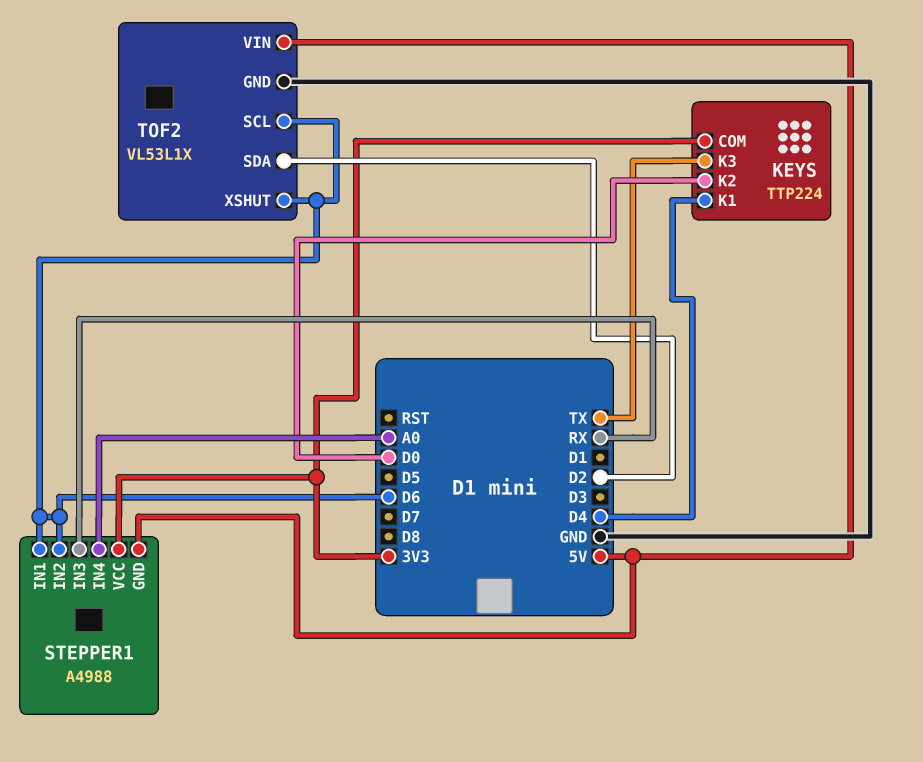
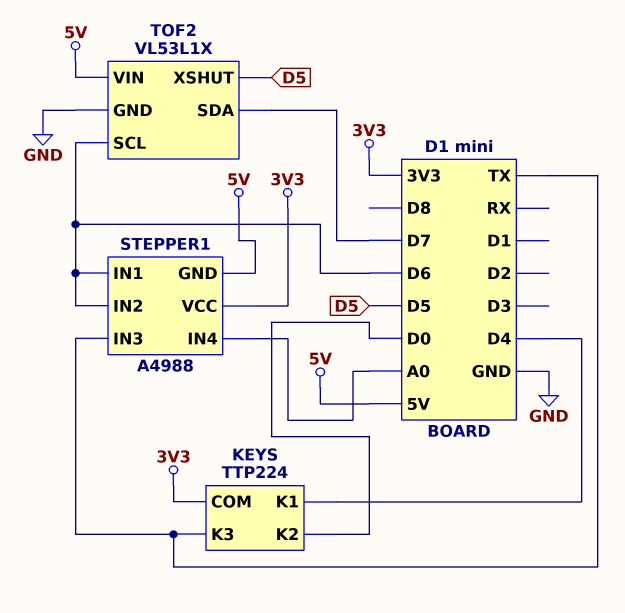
STEPPER1 pin IN3: RX -> TX
TOF2 pin SDA: D2 -> D7
TOF2 pin XSHUT: D6 -> D5

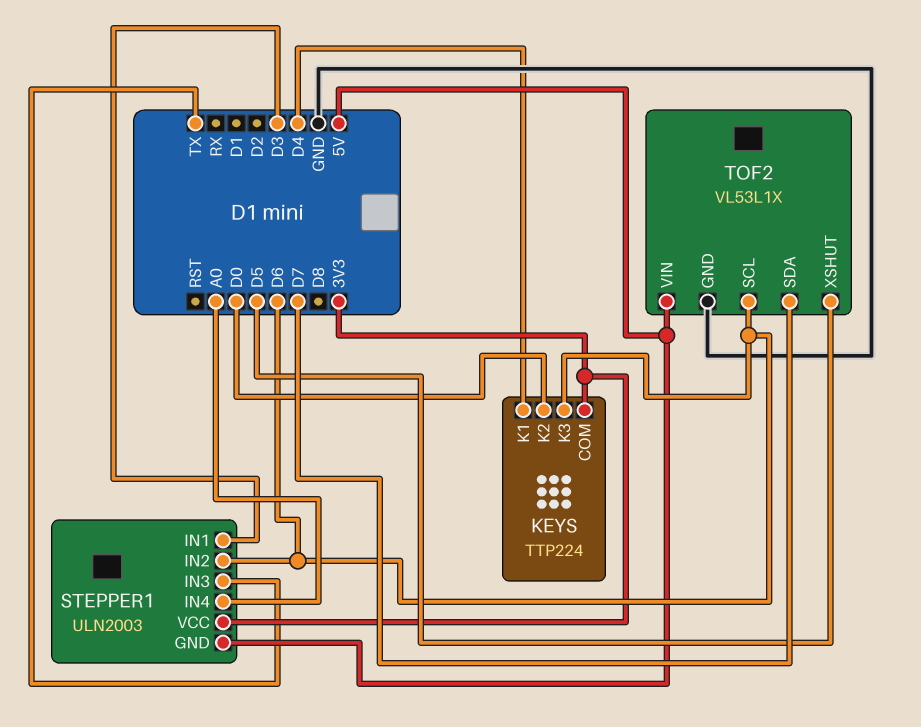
KEYS pin K3: TX -> D6
STEPPER1: A4988 -> ULN2003
STEPPER1 pin IN1: D6 -> D3

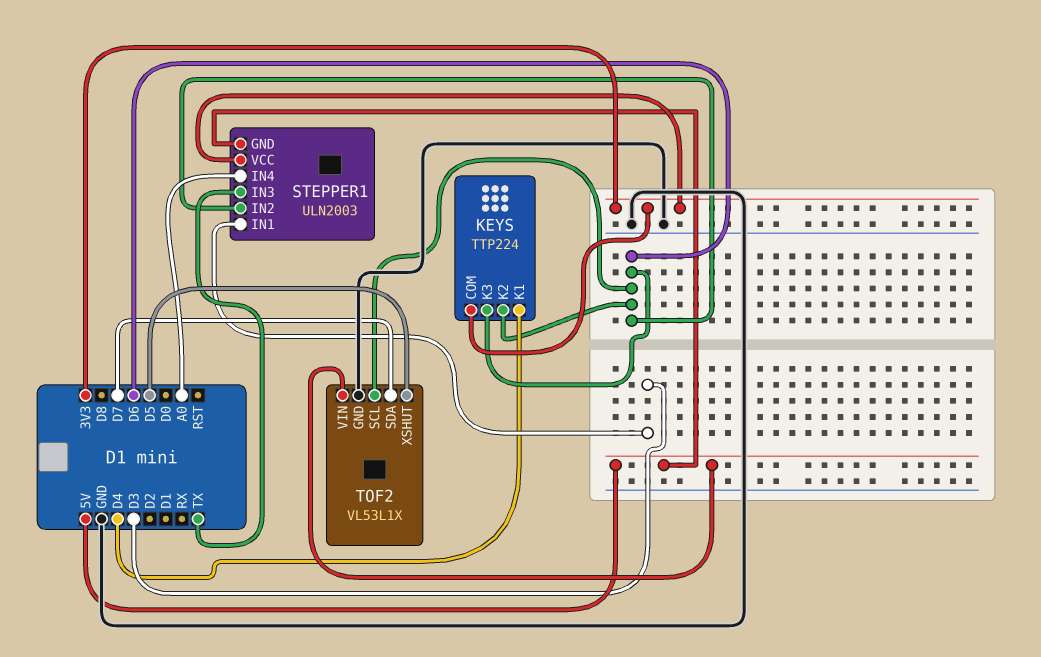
KEYS pin K2: D0 -> D6

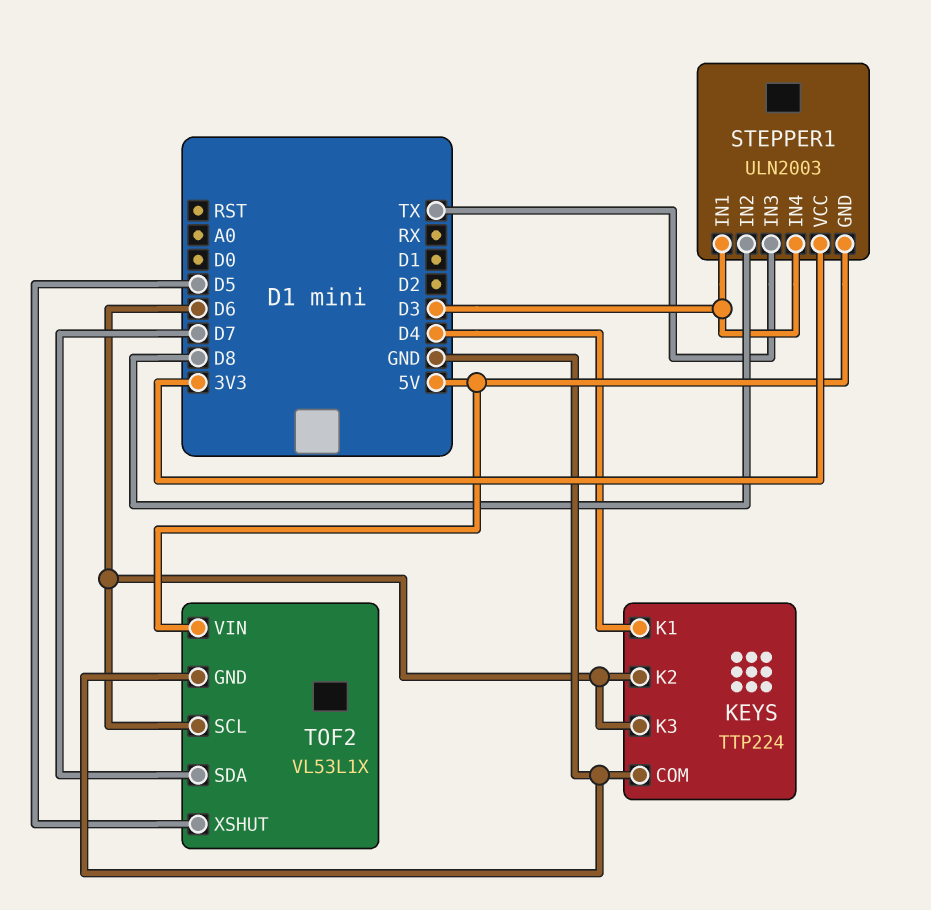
KEYS pin COM: 3V3 -> GND
STEPPER1 pin IN2: D6 -> D8
STEPPER1 pin IN4: A0 -> D3

